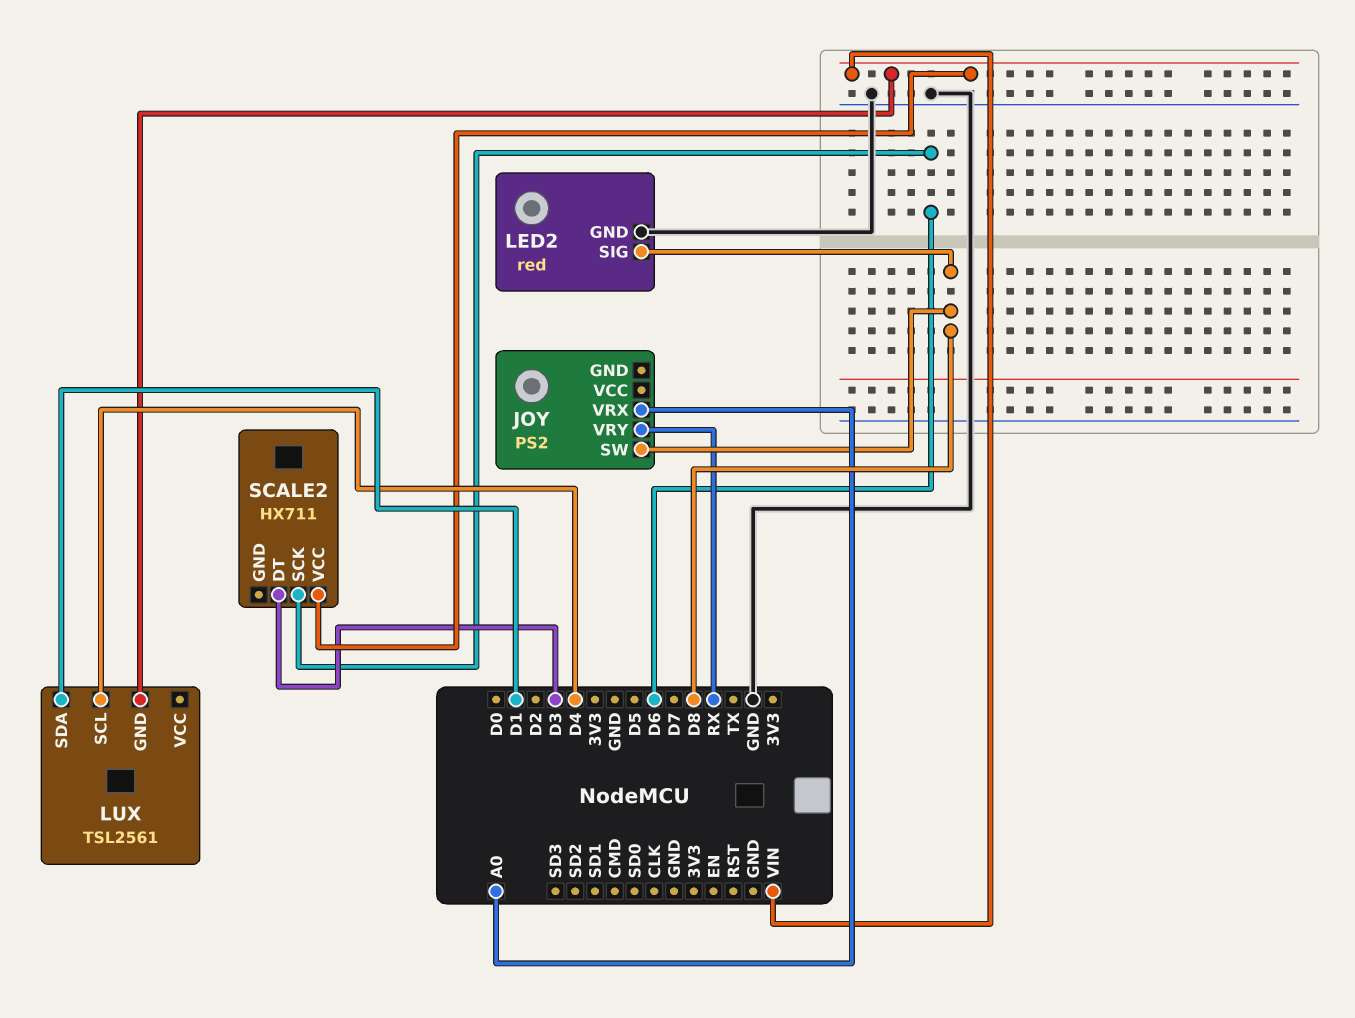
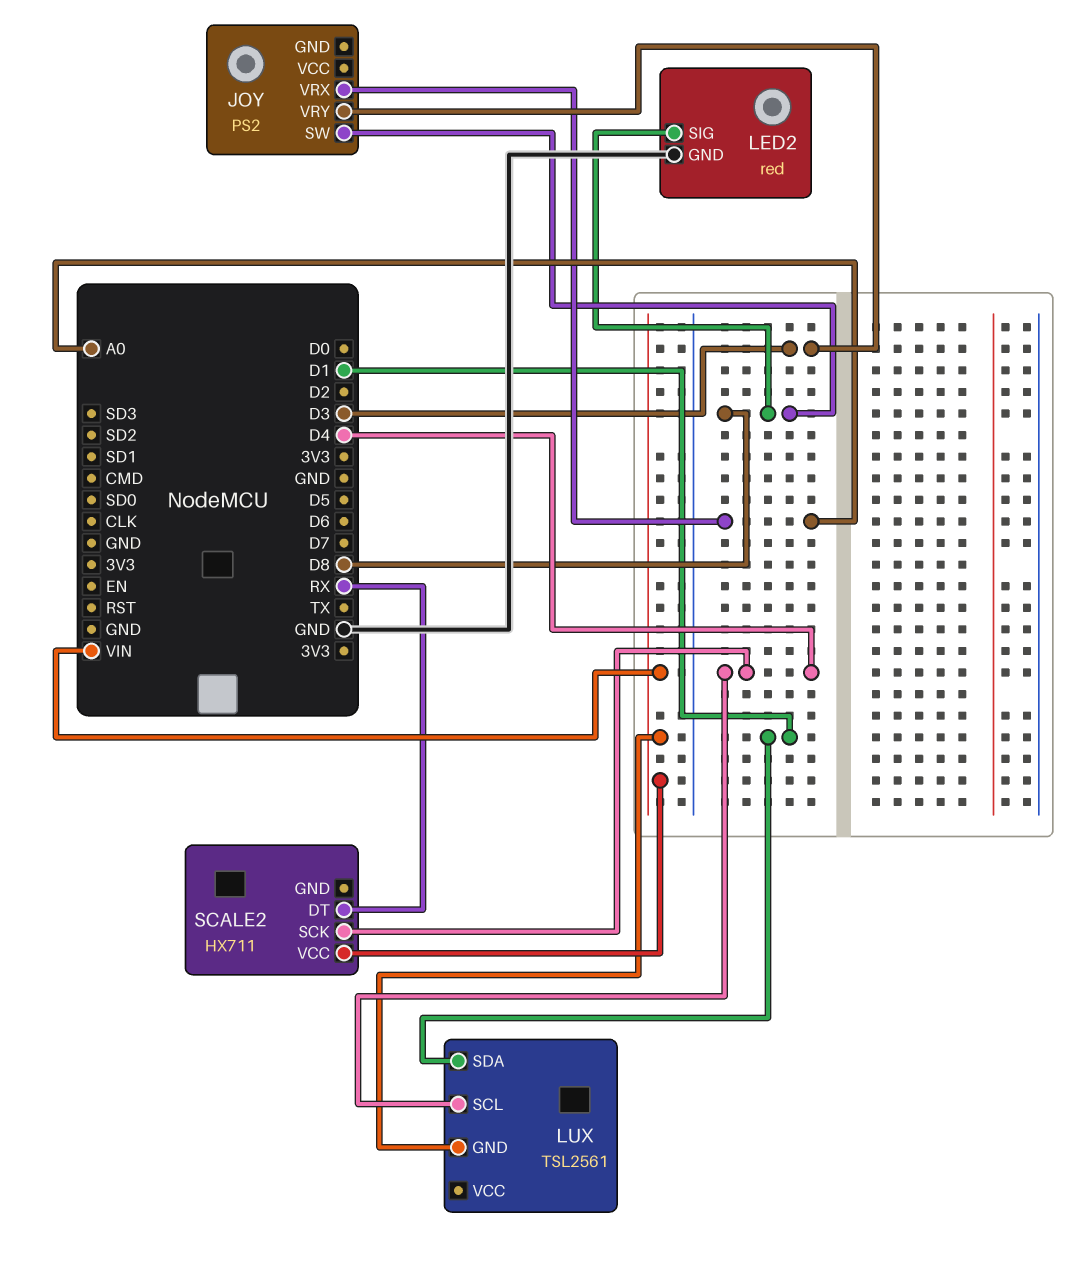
JOY pin VRY: RX -> D3
SCALE2 pin DT: D3 -> RX
SCALE2 pin SCK: D6 -> D4

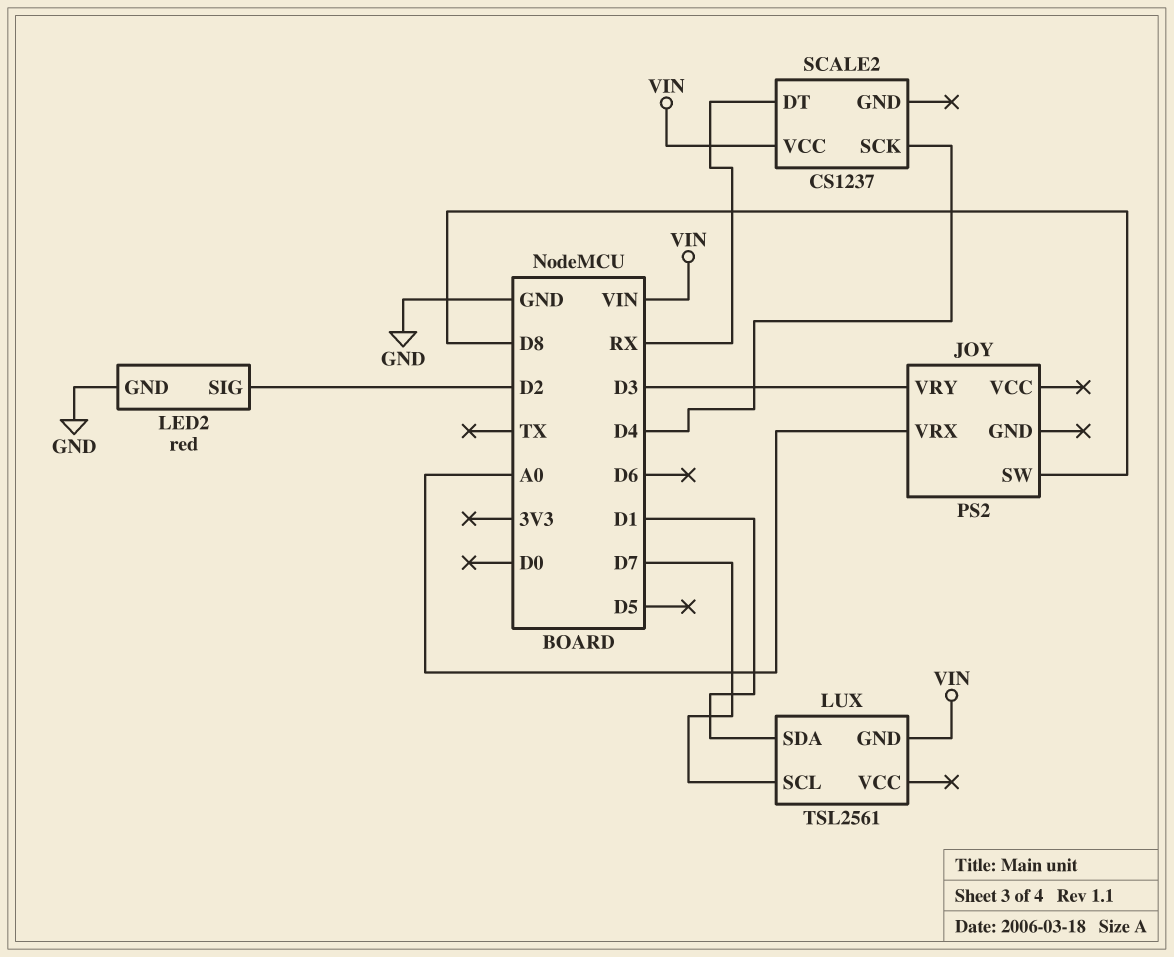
LED2 pin SIG: D8 -> D2
LUX pin SCL: D4 -> D7
SCALE2: HX711 -> CS1237

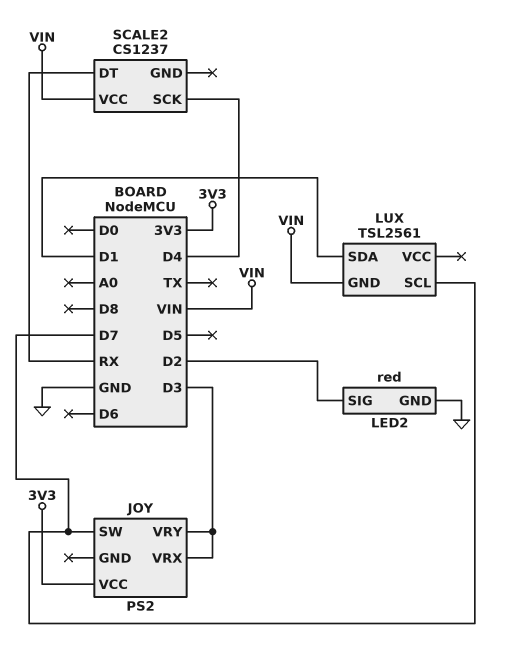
JOY pin SW: D8 -> D7
JOY pin VCC: none -> 3V3
JOY pin VRX: A0 -> D3

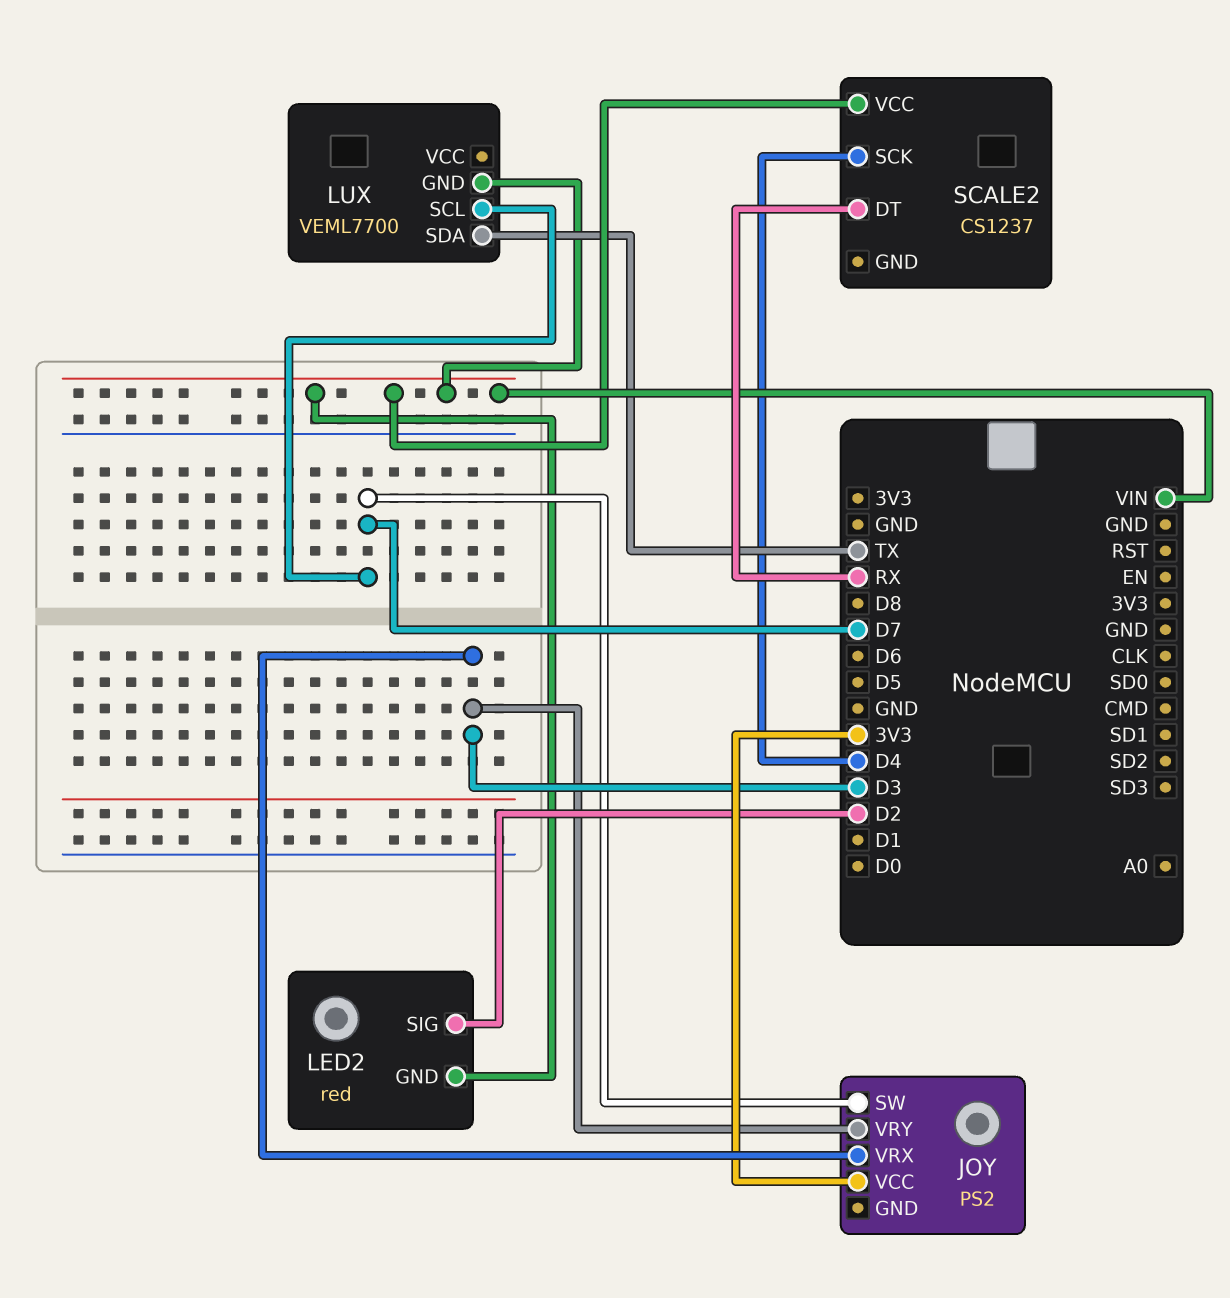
LED2 pin GND: GND -> VIN
LUX: TSL2561 -> VEML7700
LUX pin SDA: D1 -> TX

